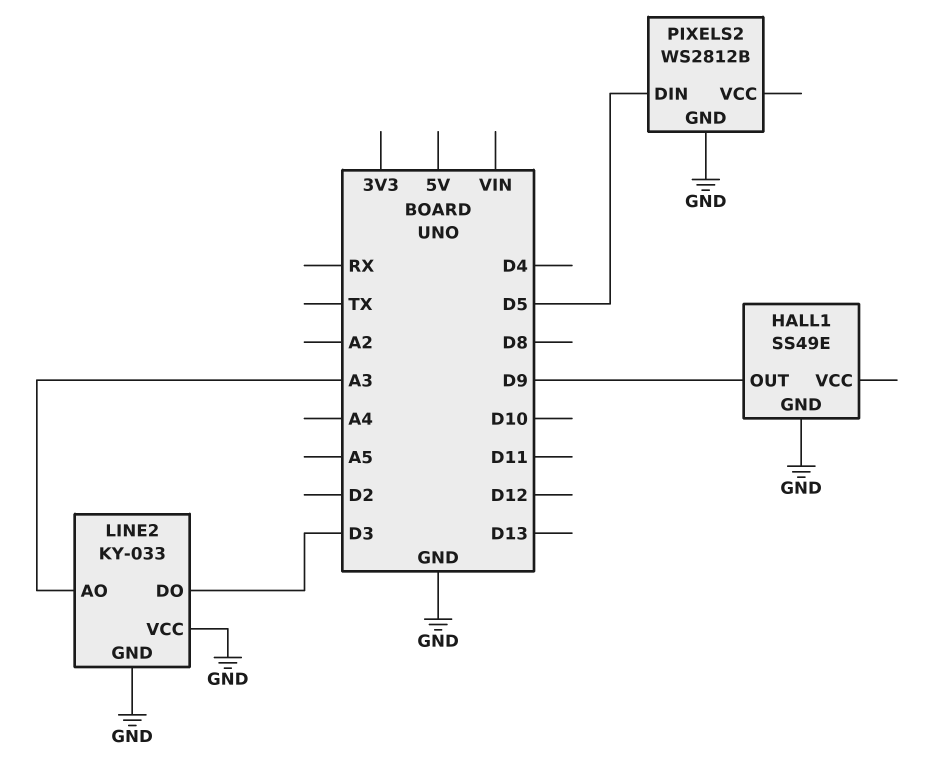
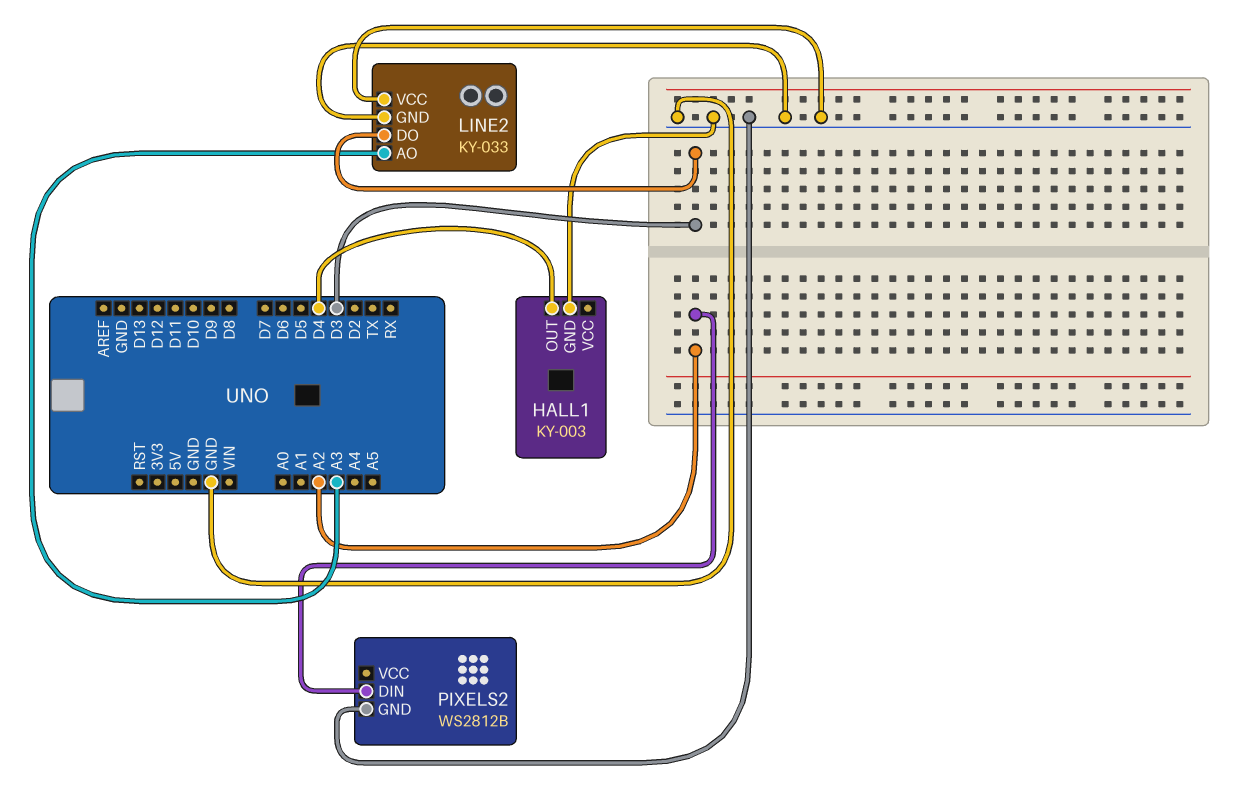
HALL1: SS49E -> KY-003
HALL1 pin OUT: D9 -> D4
PIXELS2 pin DIN: D5 -> A2

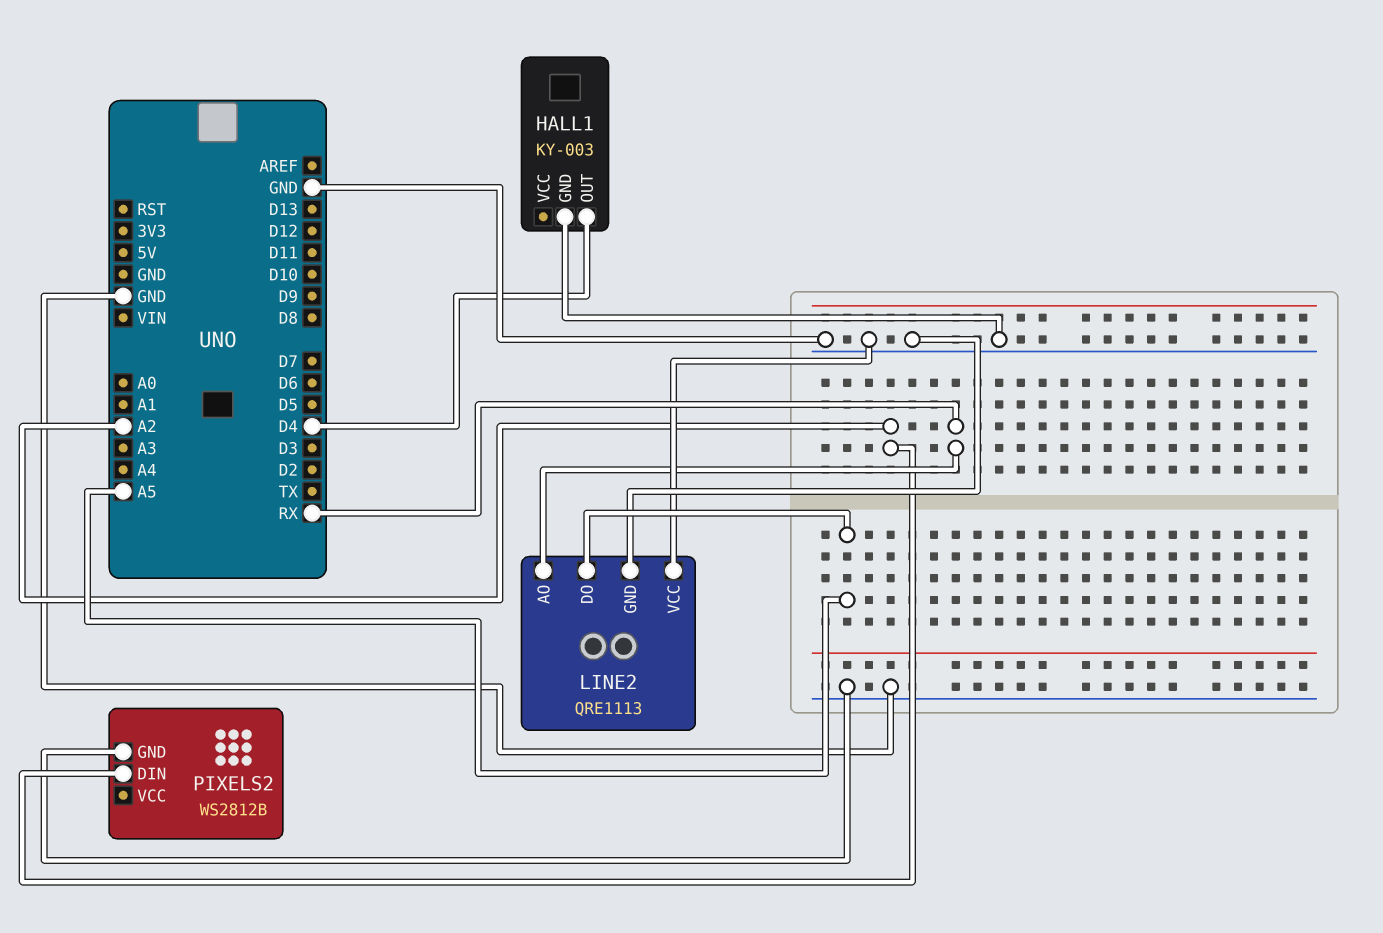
LINE2: KY-033 -> QRE1113
LINE2 pin AO: A3 -> RX
LINE2 pin DO: D3 -> A5

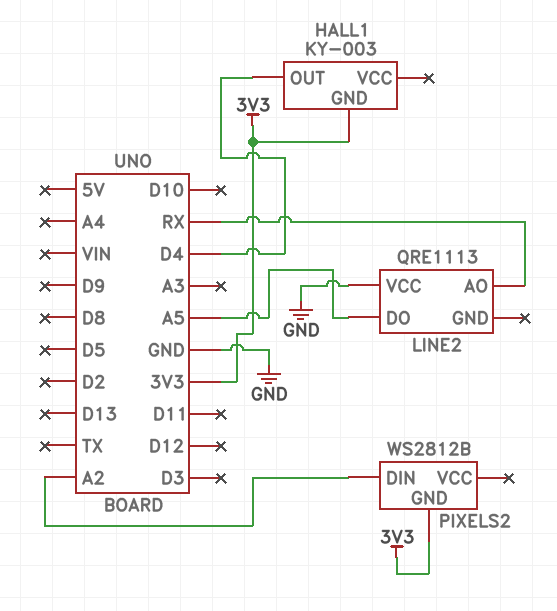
HALL1 pin GND: GND -> 3V3
LINE2 pin GND: GND -> none
PIXELS2 pin GND: GND -> 3V3

